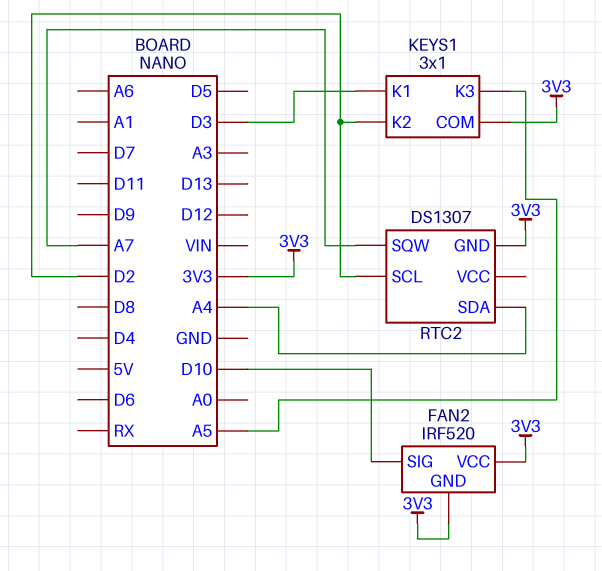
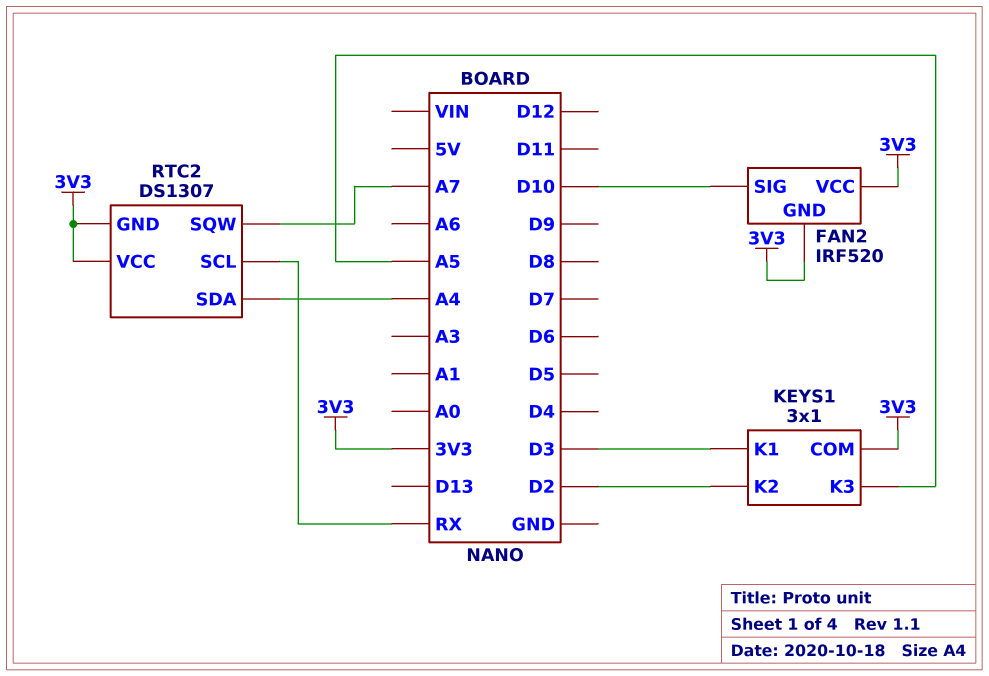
RTC2 pin SCL: D2 -> RX
RTC2 pin VCC: none -> 3V3

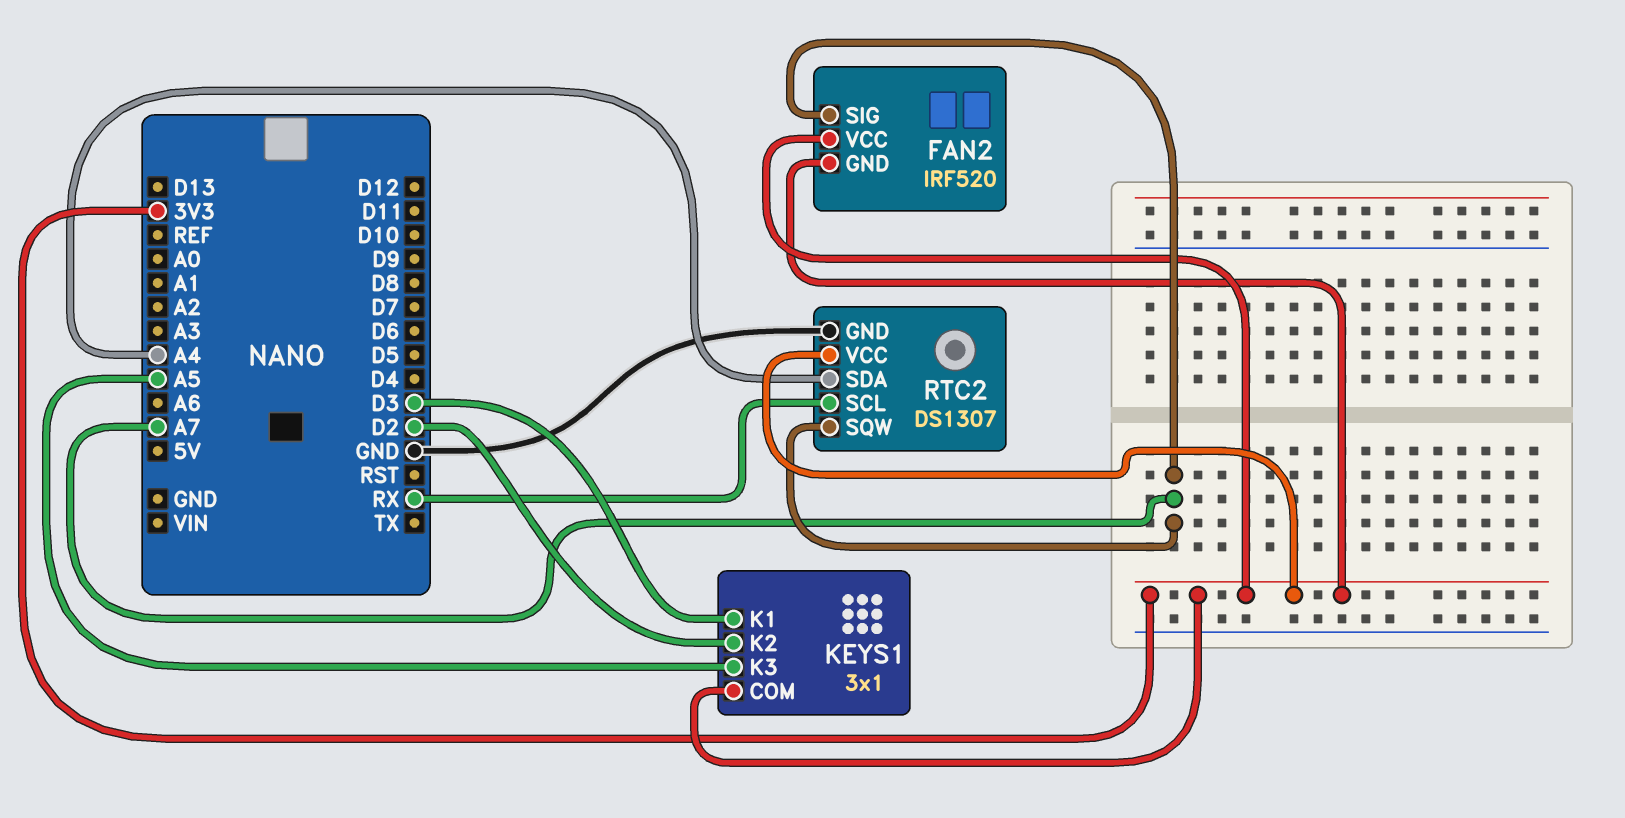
FAN2 pin SIG: D10 -> A7
RTC2 pin GND: 3V3 -> GND

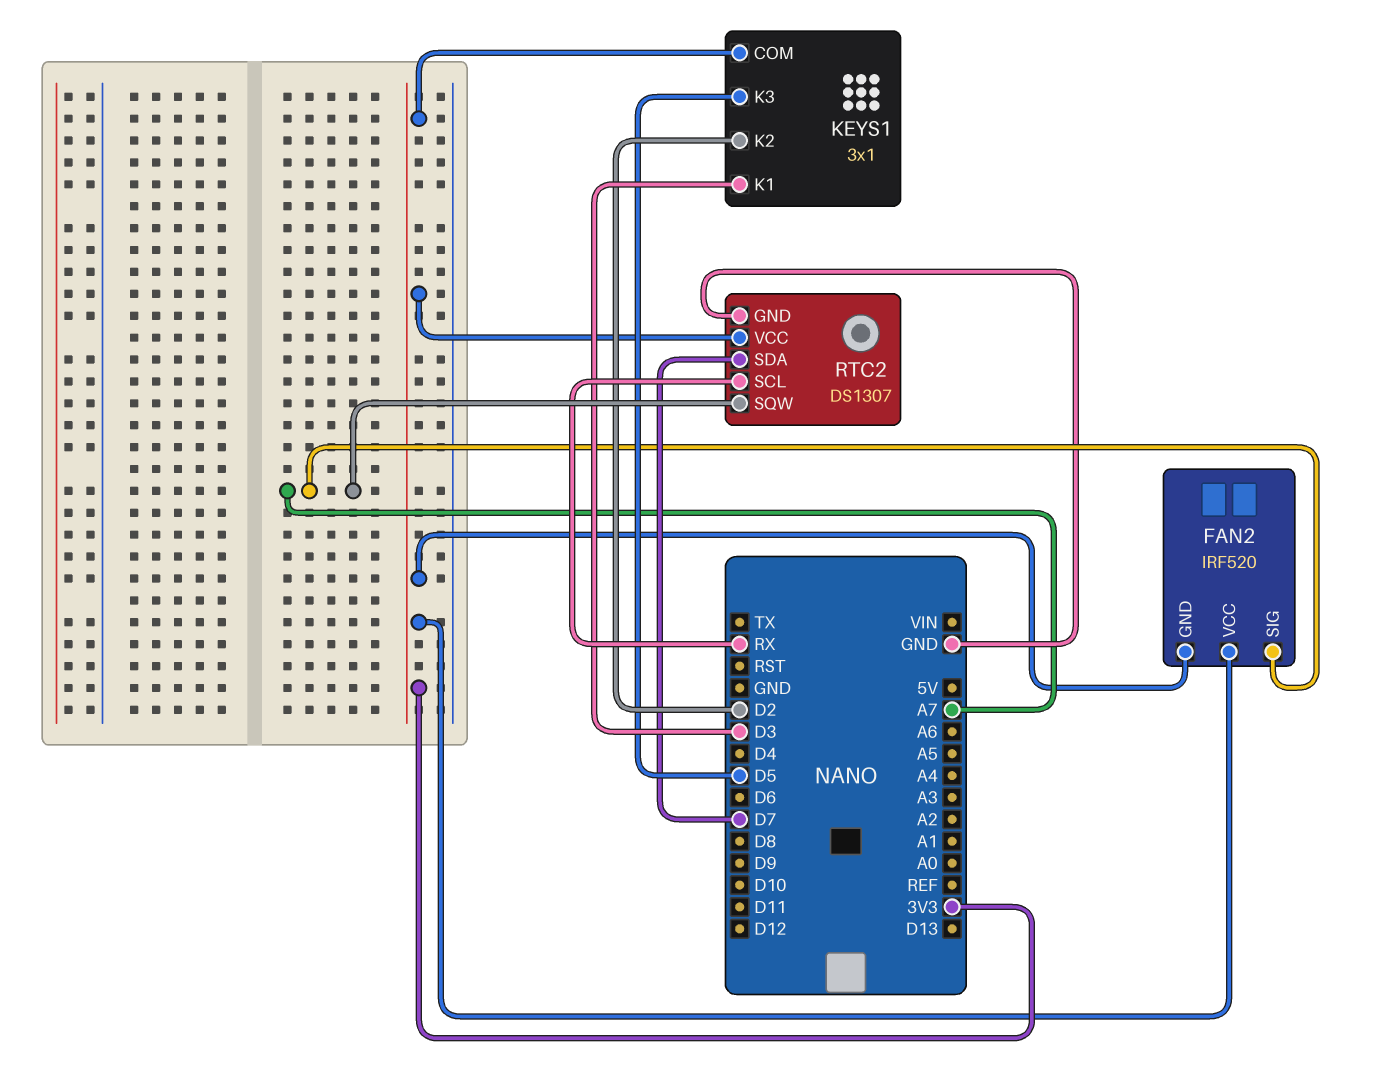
KEYS1 pin K3: A5 -> D5
RTC2 pin SDA: A4 -> D7

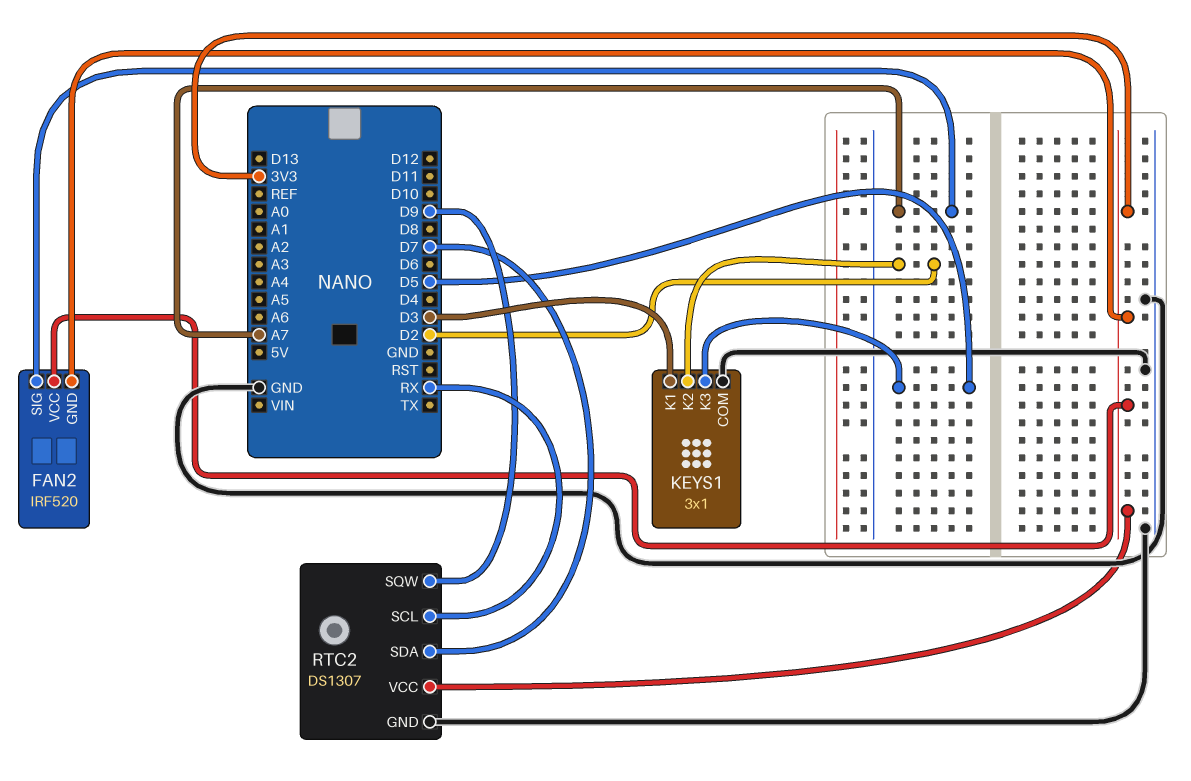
KEYS1 pin COM: 3V3 -> GND
RTC2 pin SQW: A7 -> D9

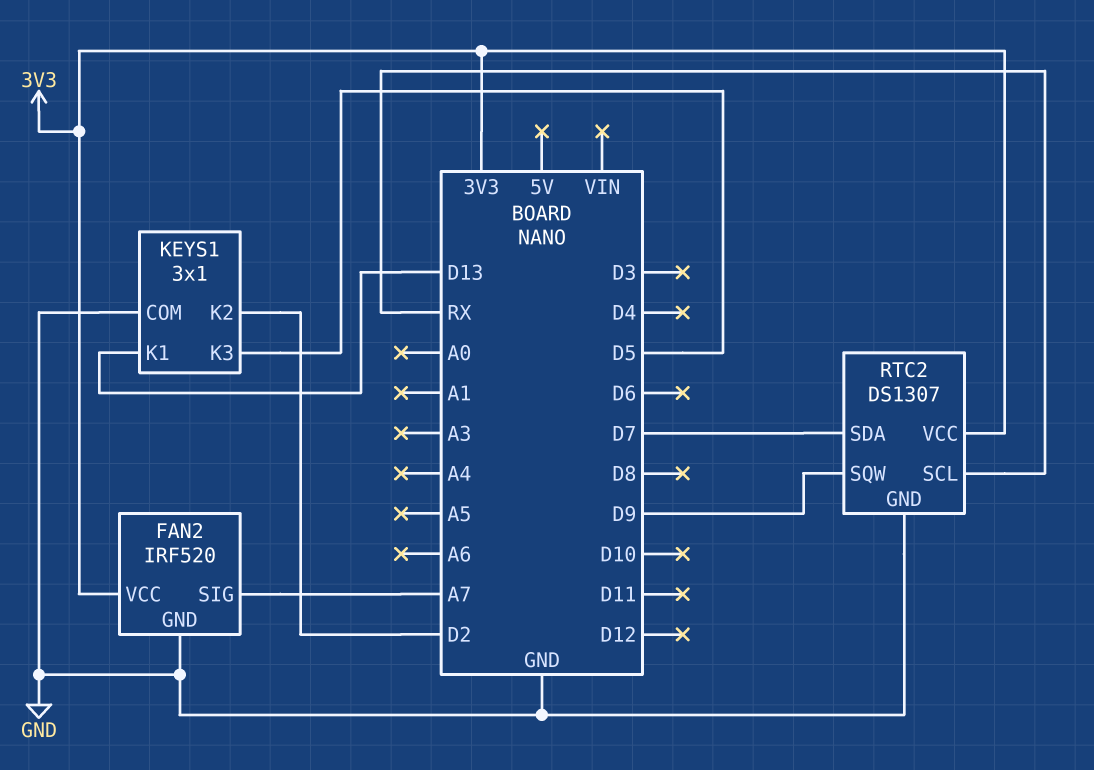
FAN2 pin GND: 3V3 -> GND
KEYS1 pin K1: D3 -> D13

